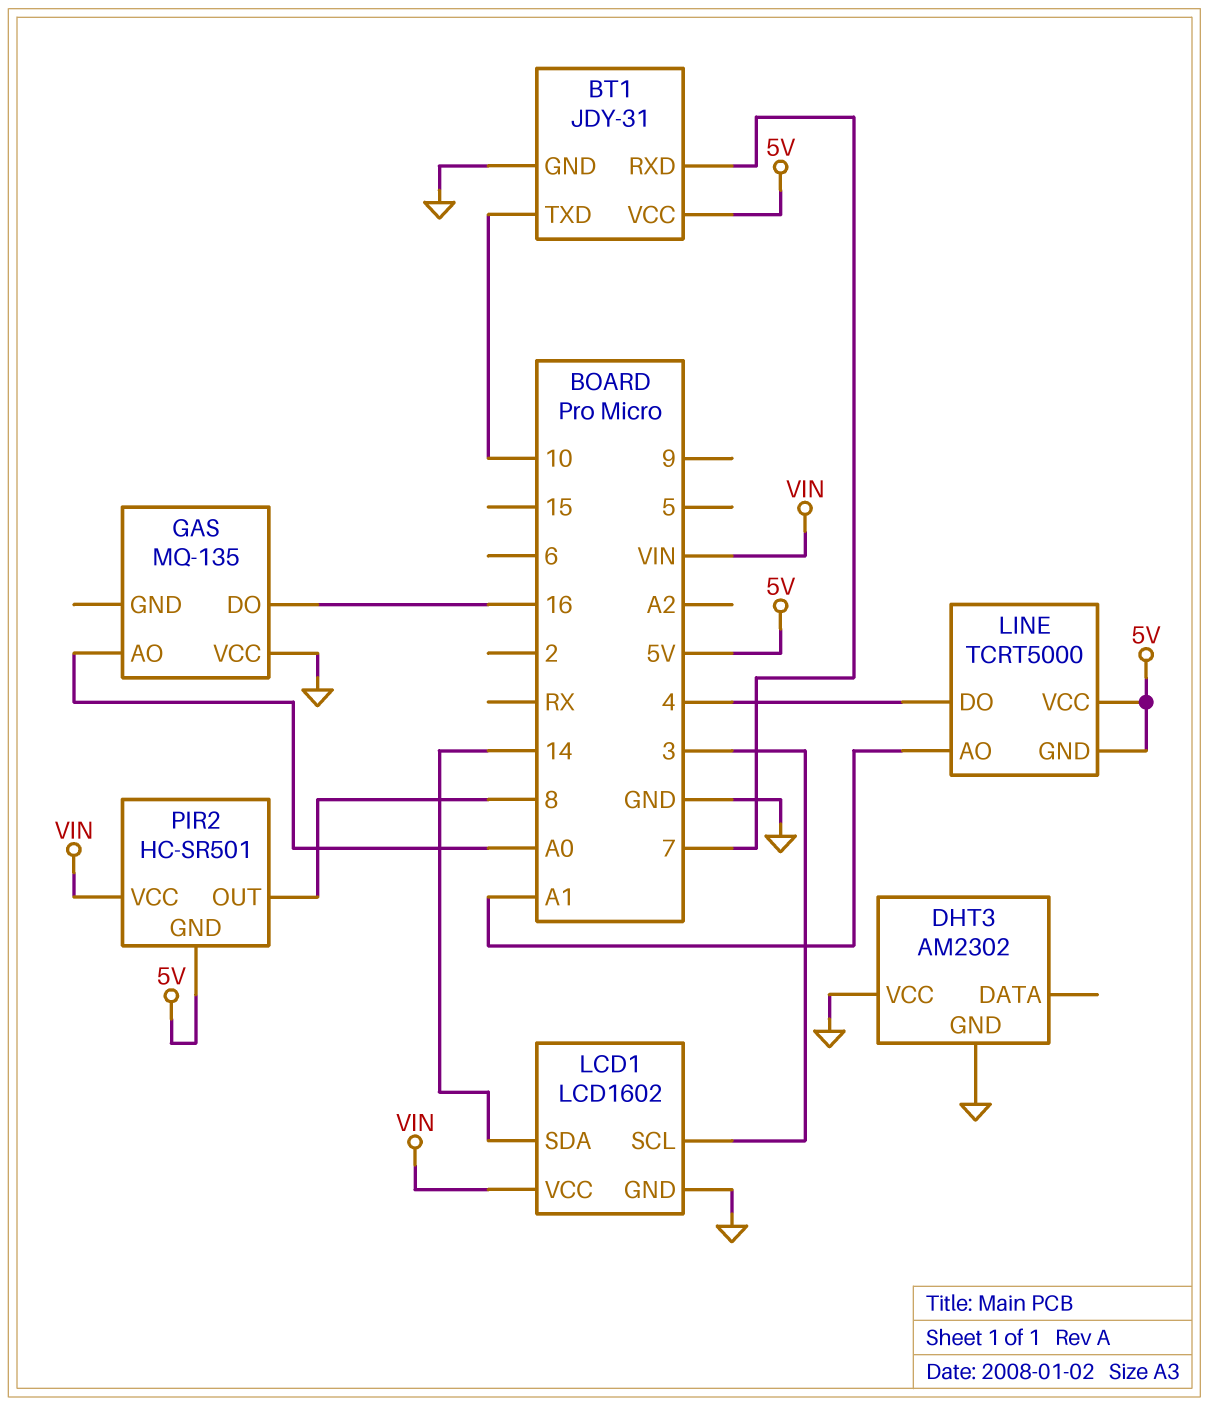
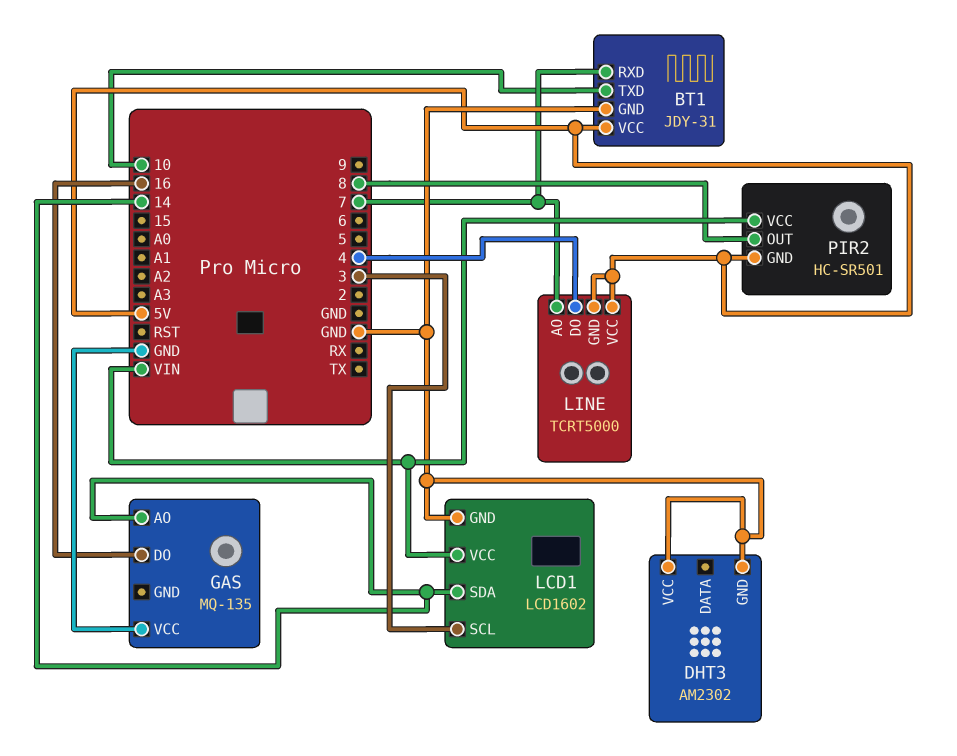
GAS pin AO: A0 -> 14
LINE pin AO: A1 -> 7

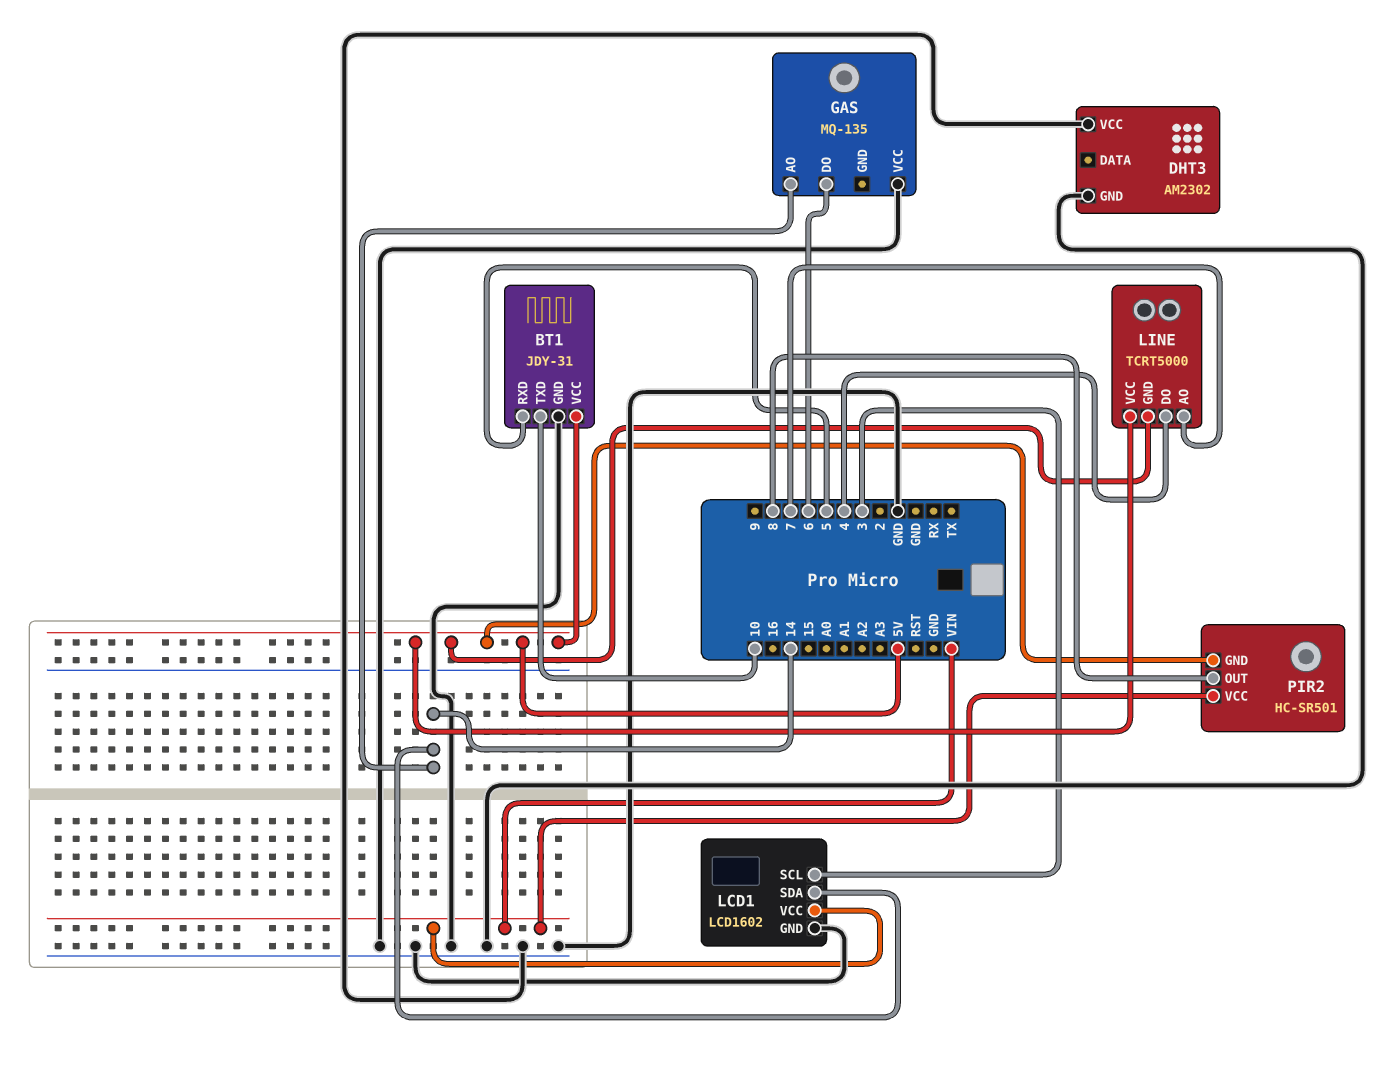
BT1 pin RXD: 7 -> 5
GAS pin DO: 16 -> 6

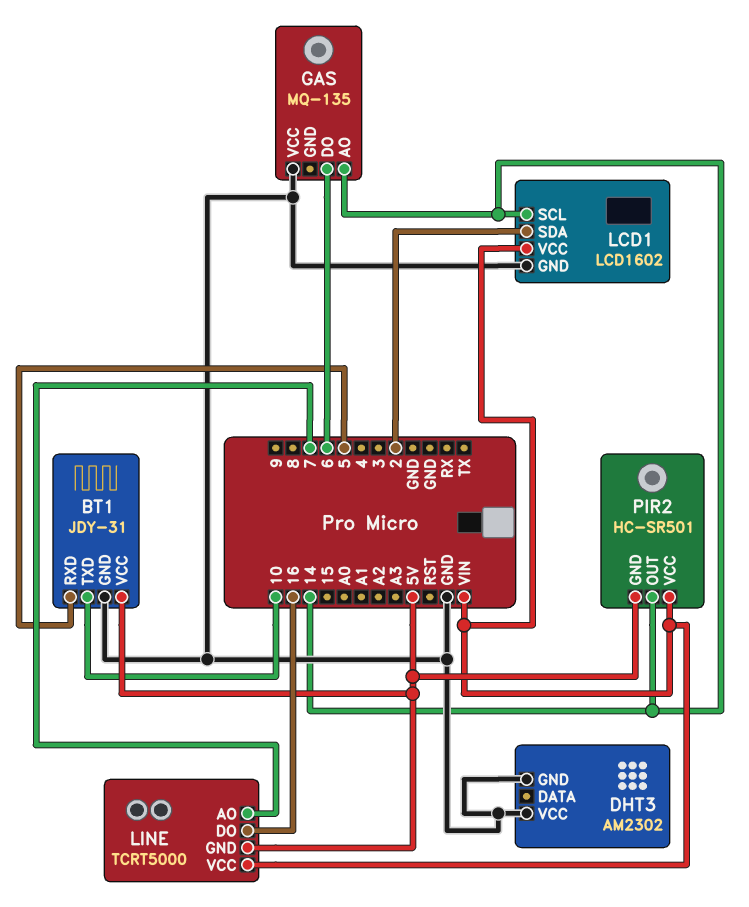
LCD1 pin SCL: 3 -> 14
LCD1 pin SDA: 14 -> 2
LINE pin DO: 4 -> 16
LINE pin VCC: 5V -> VIN
PIR2 pin OUT: 8 -> 14

